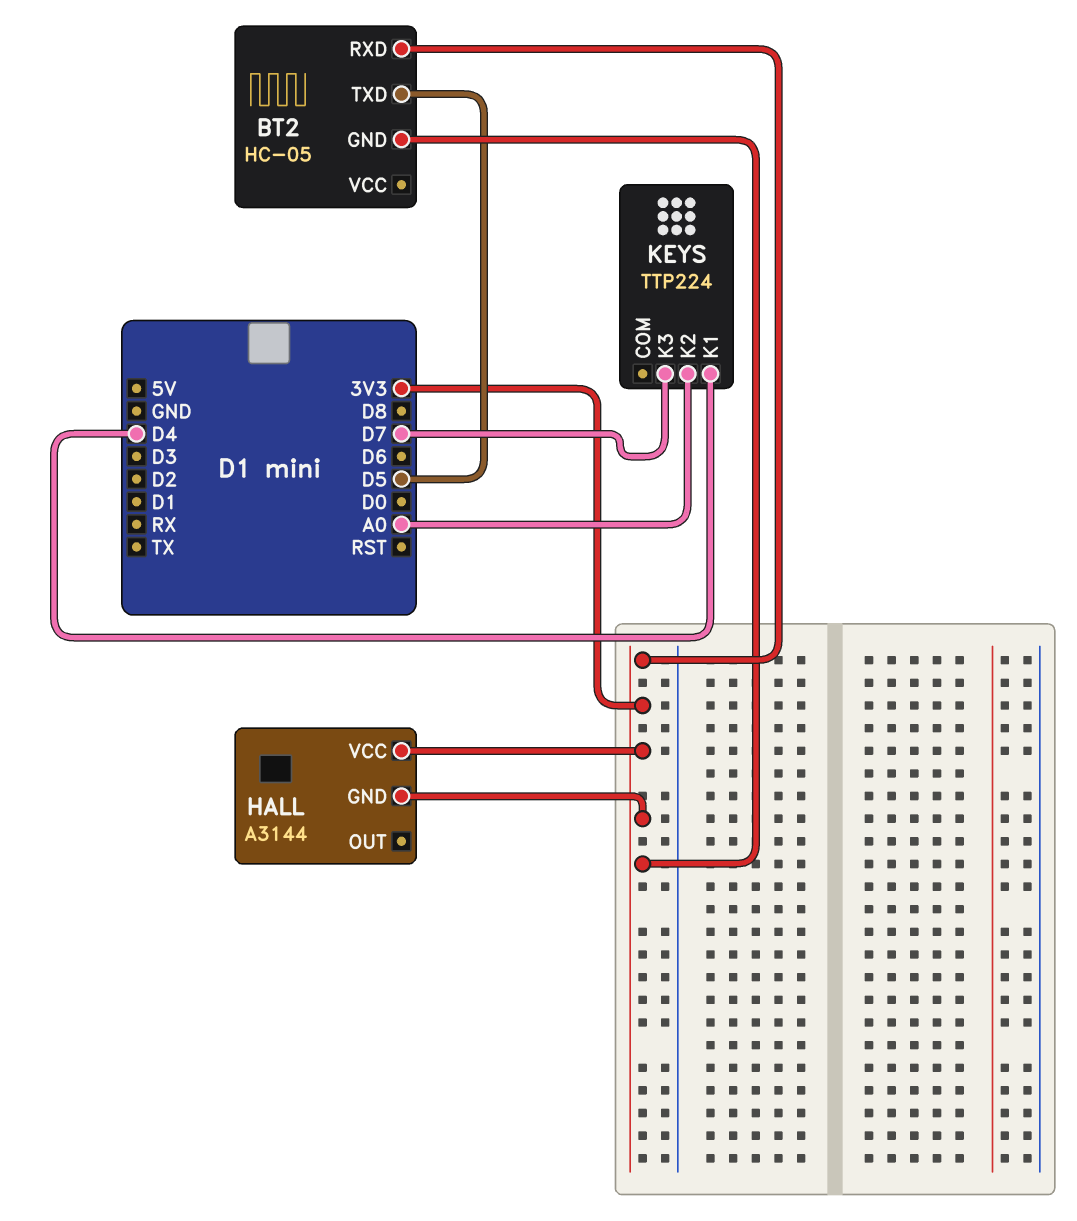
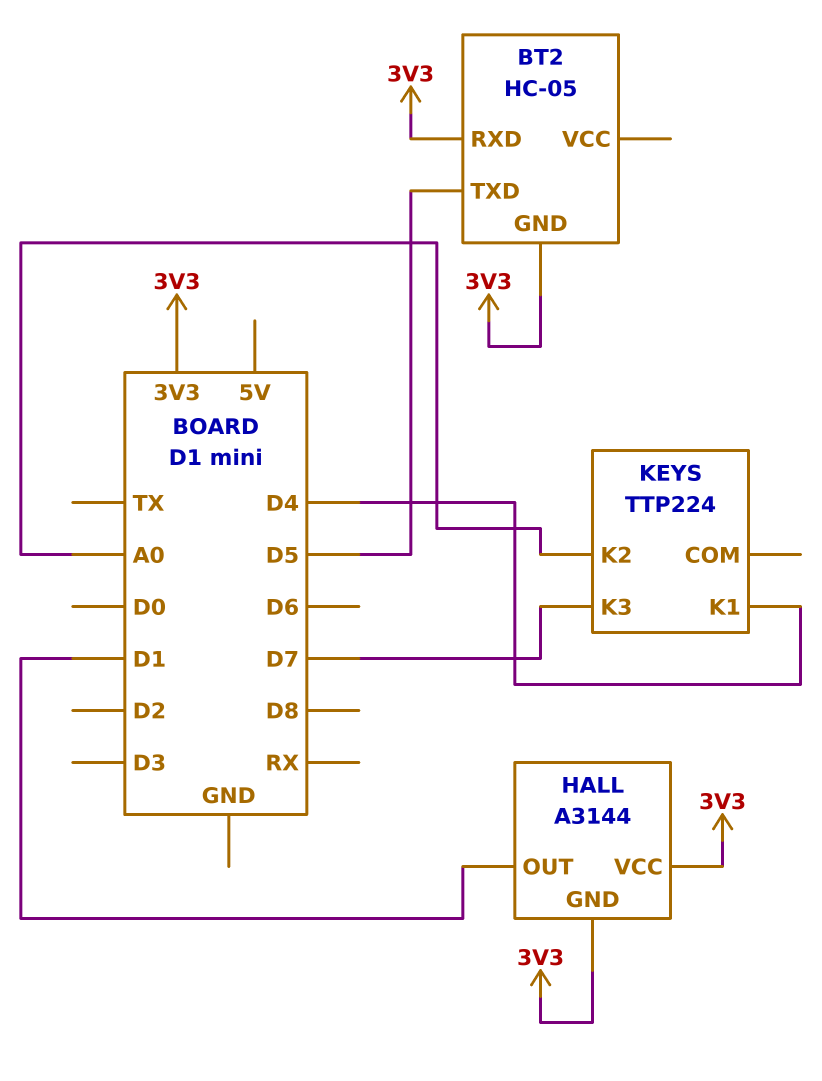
HALL pin OUT: none -> D1

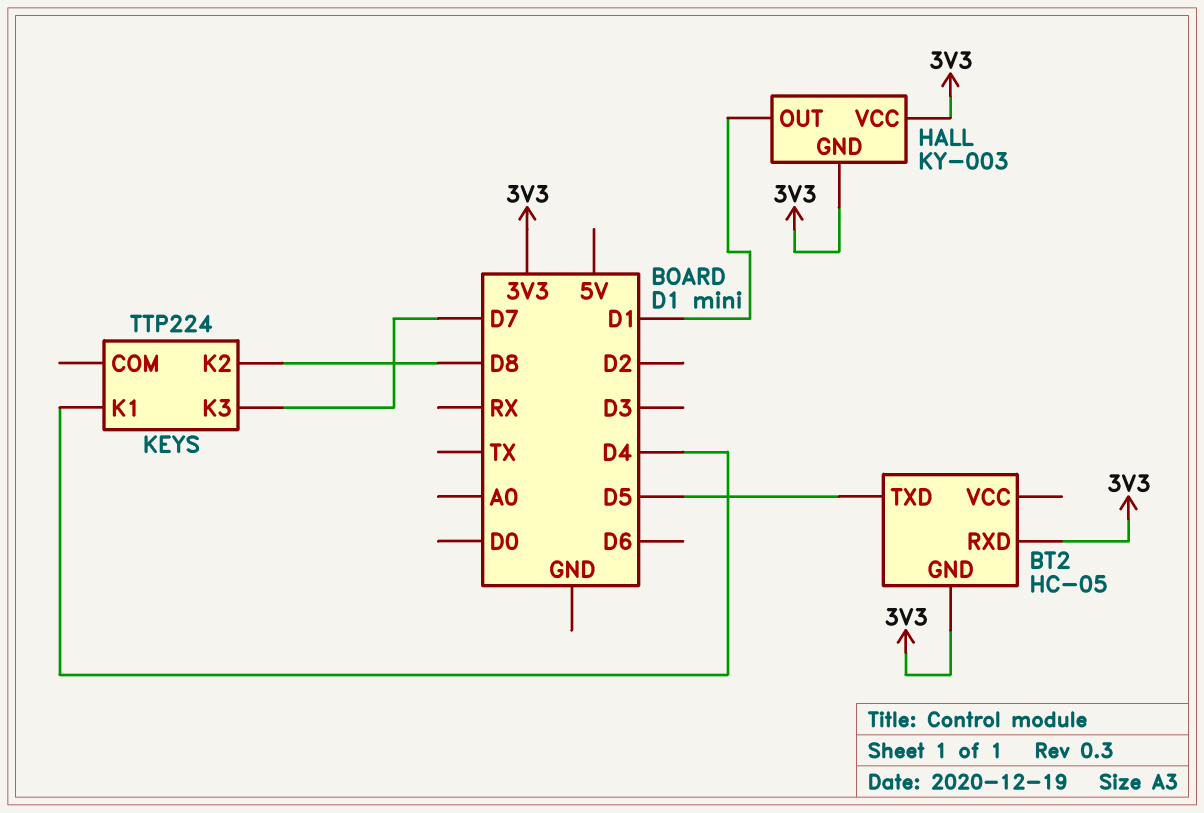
HALL: A3144 -> KY-003
KEYS pin K2: A0 -> D8

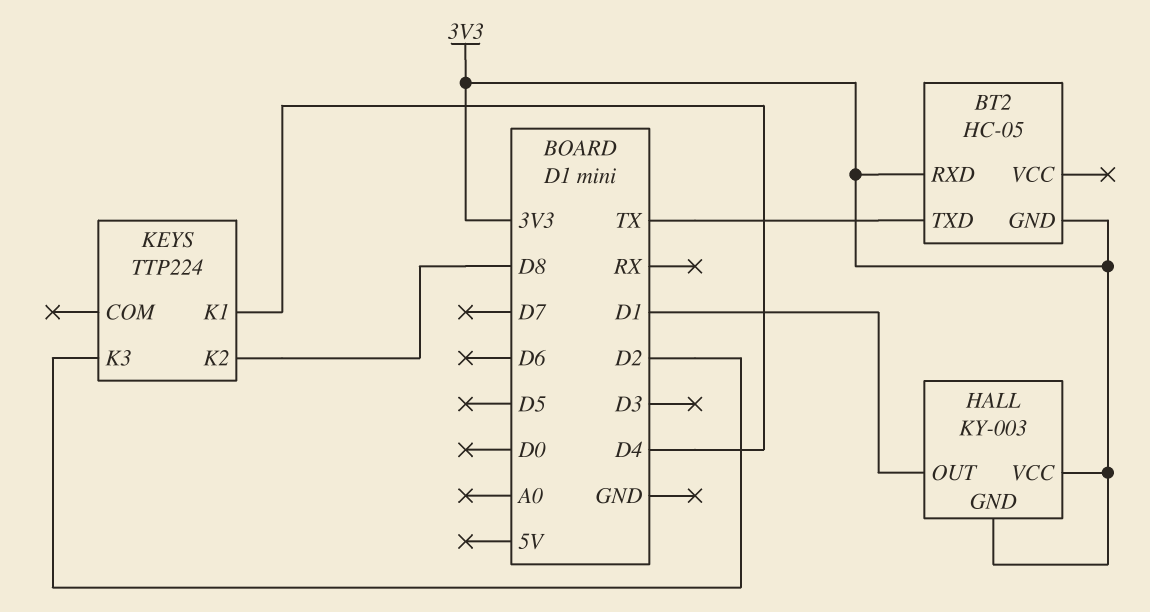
BT2 pin TXD: D5 -> TX
KEYS pin K3: D7 -> D2

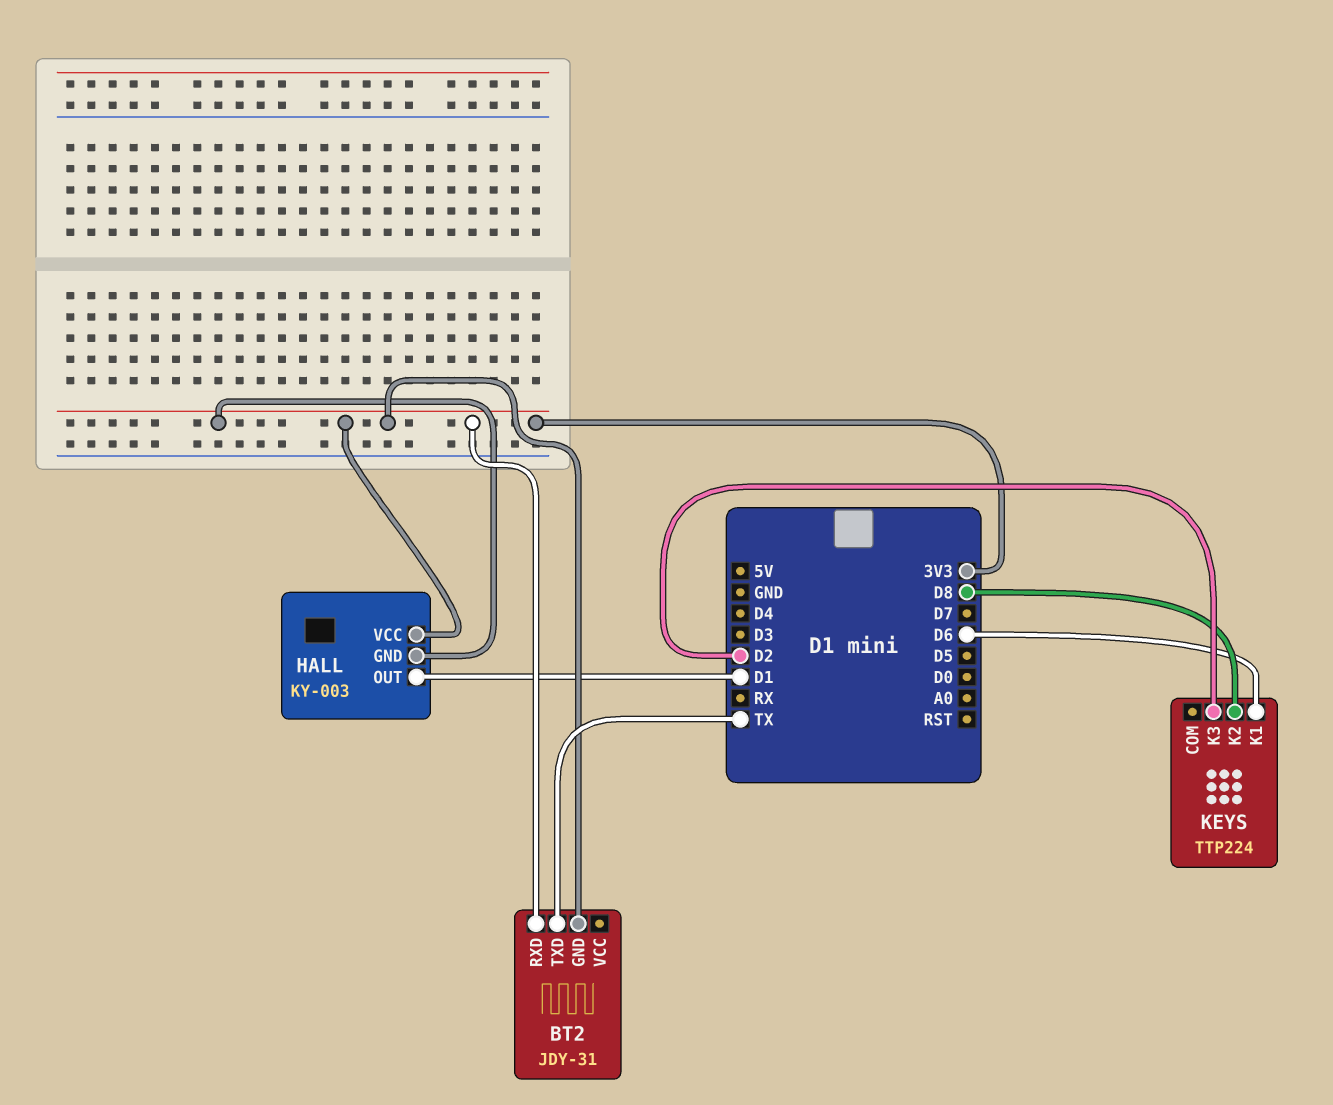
BT2: HC-05 -> JDY-31
KEYS pin K1: D4 -> D6

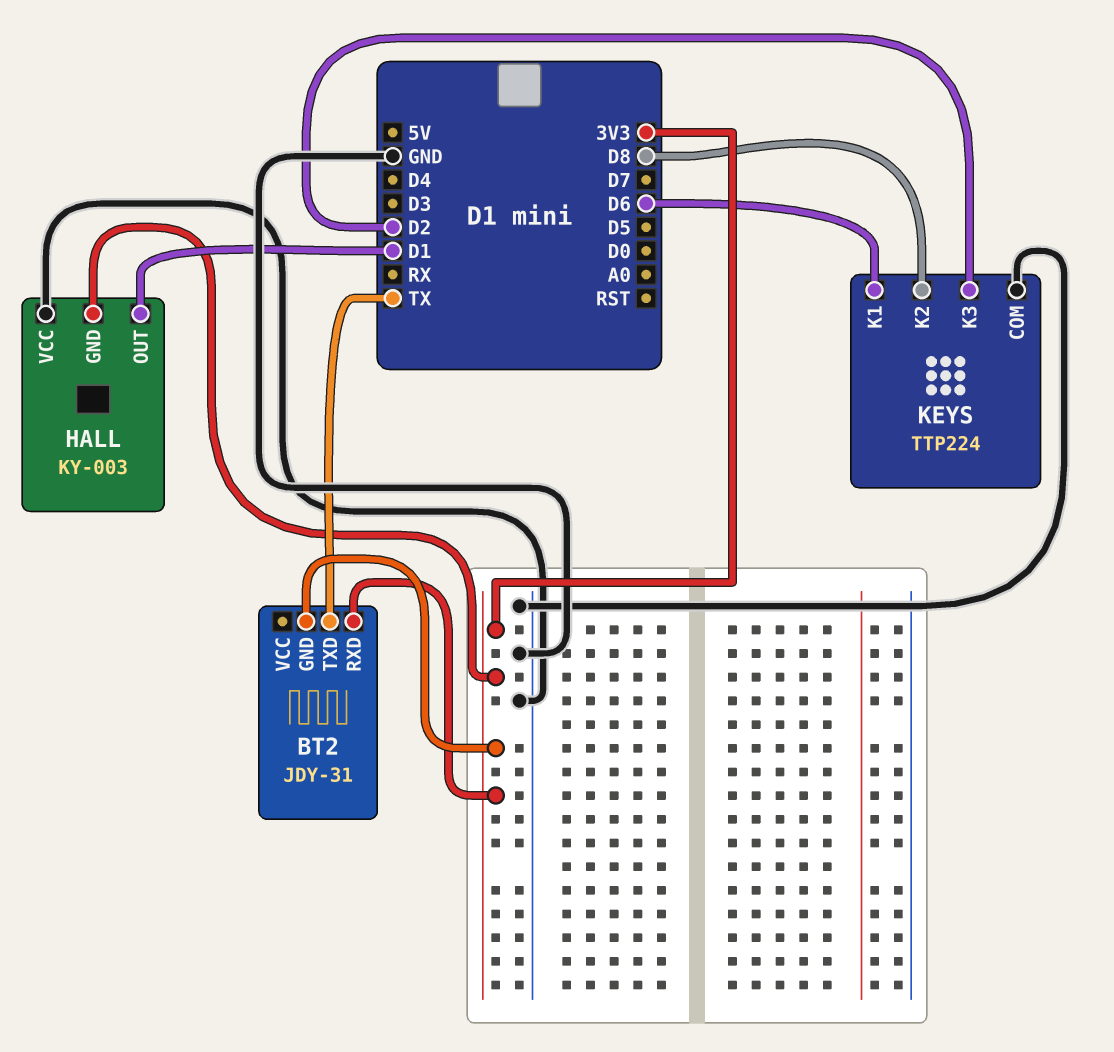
HALL pin VCC: 3V3 -> GND
KEYS pin COM: none -> GND

